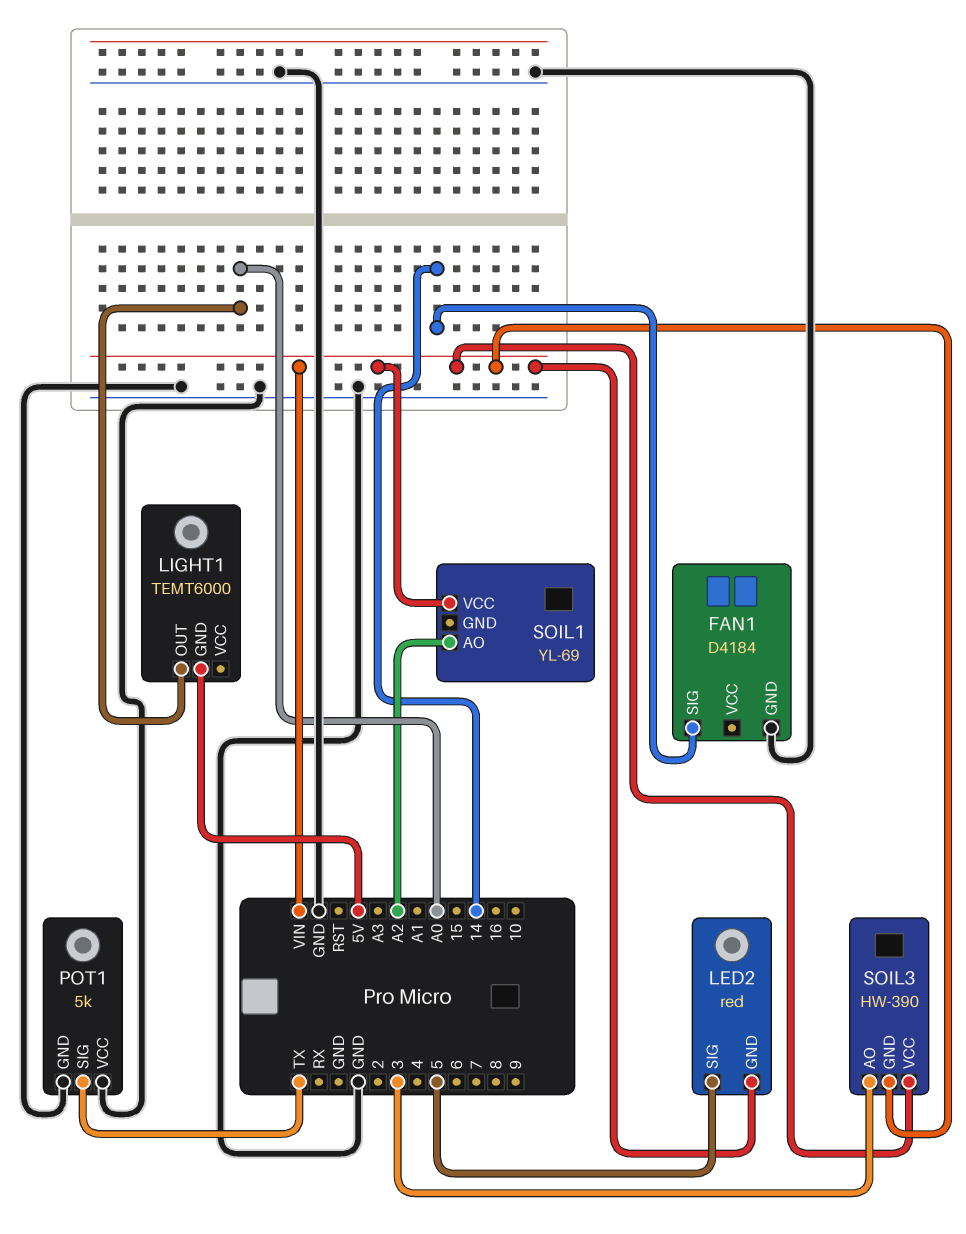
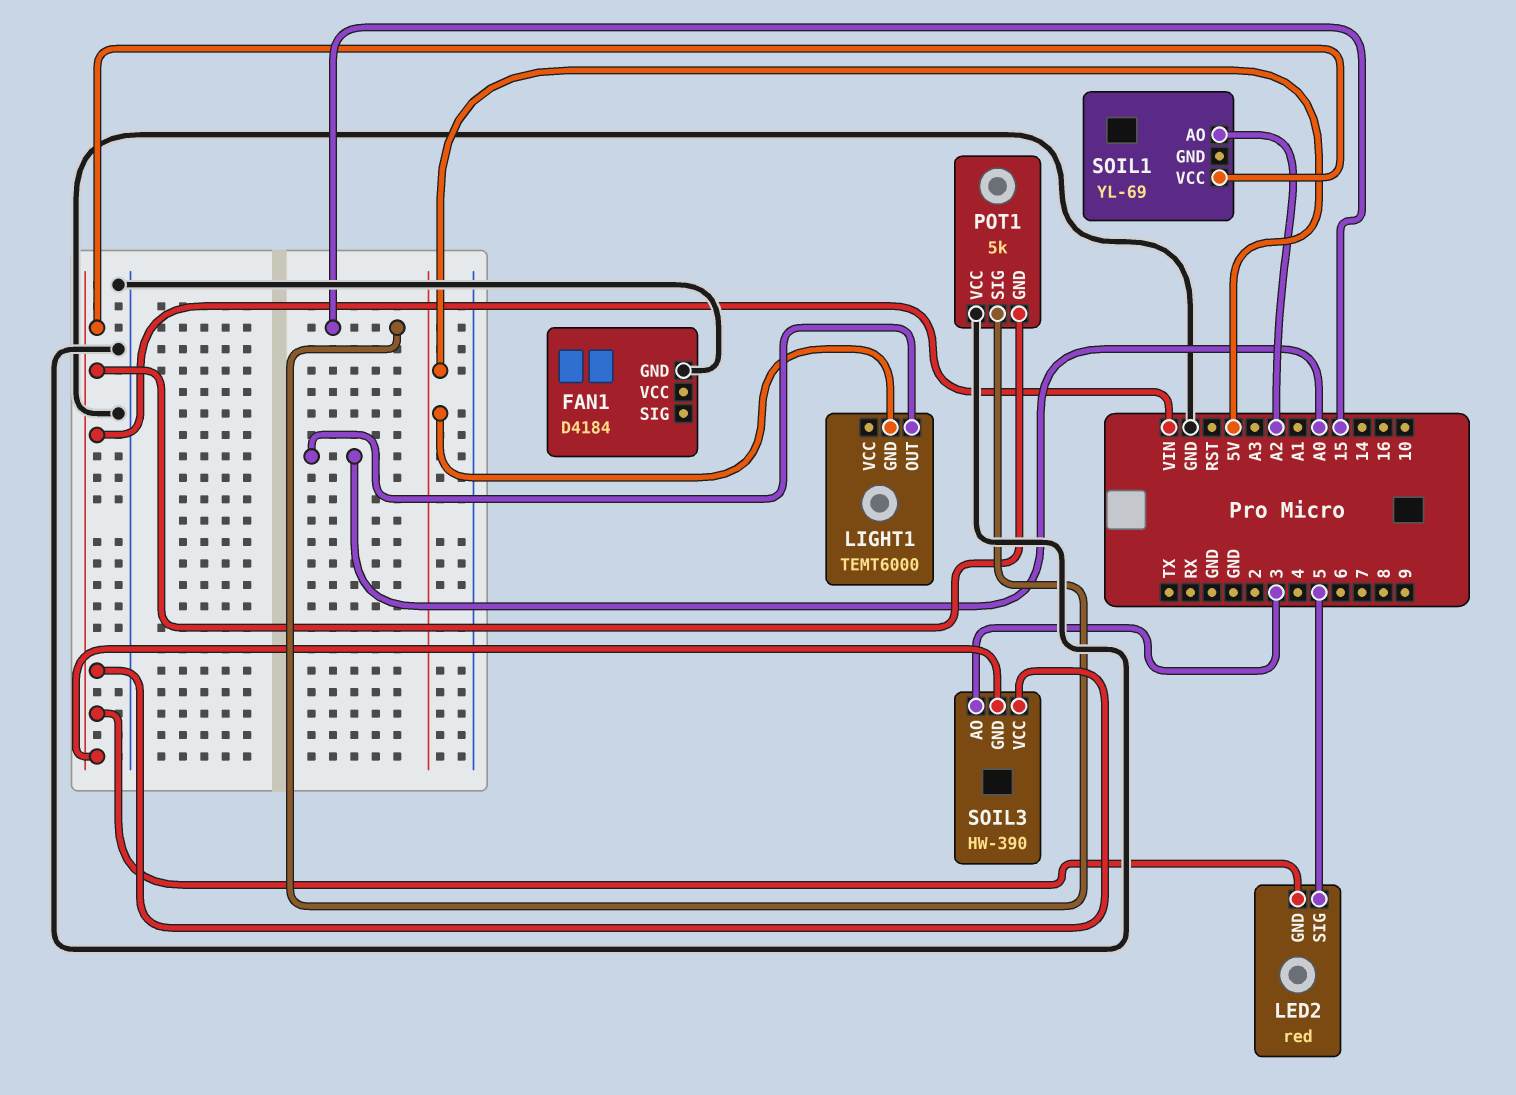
FAN1 pin SIG: 14 -> none
POT1 pin GND: GND -> VIN
POT1 pin SIG: TX -> 15

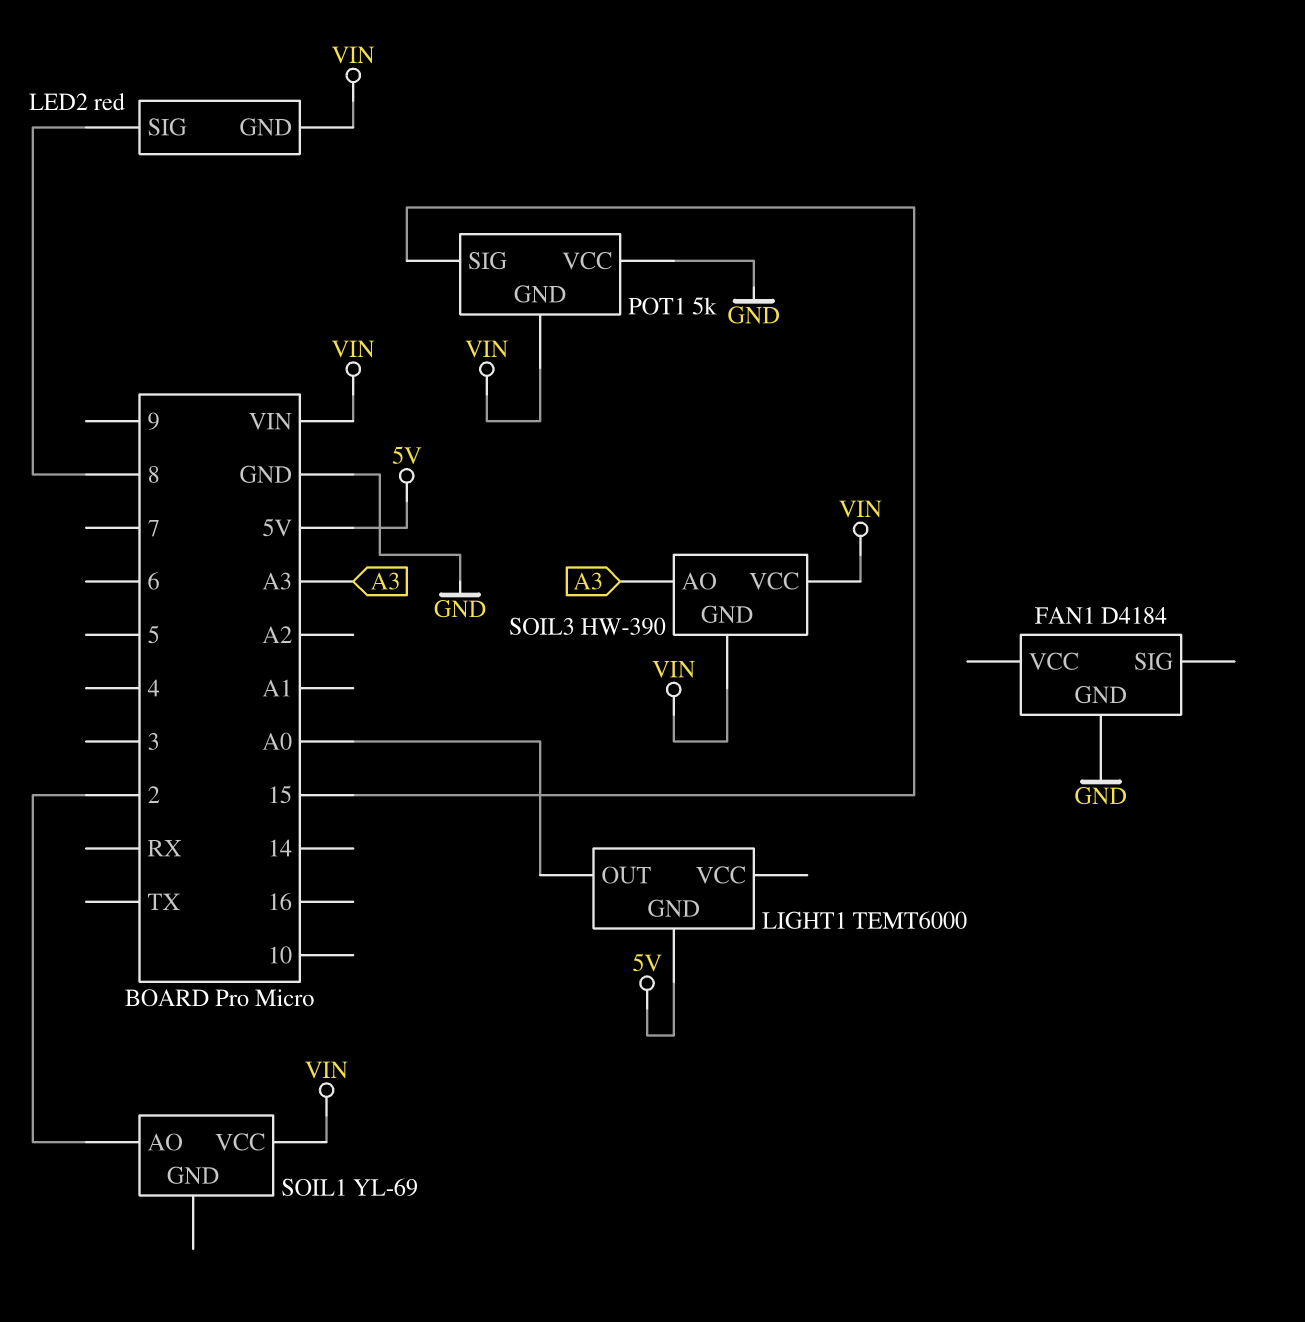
LED2 pin SIG: 5 -> 8
SOIL1 pin AO: A2 -> 2
SOIL3 pin AO: 3 -> A3

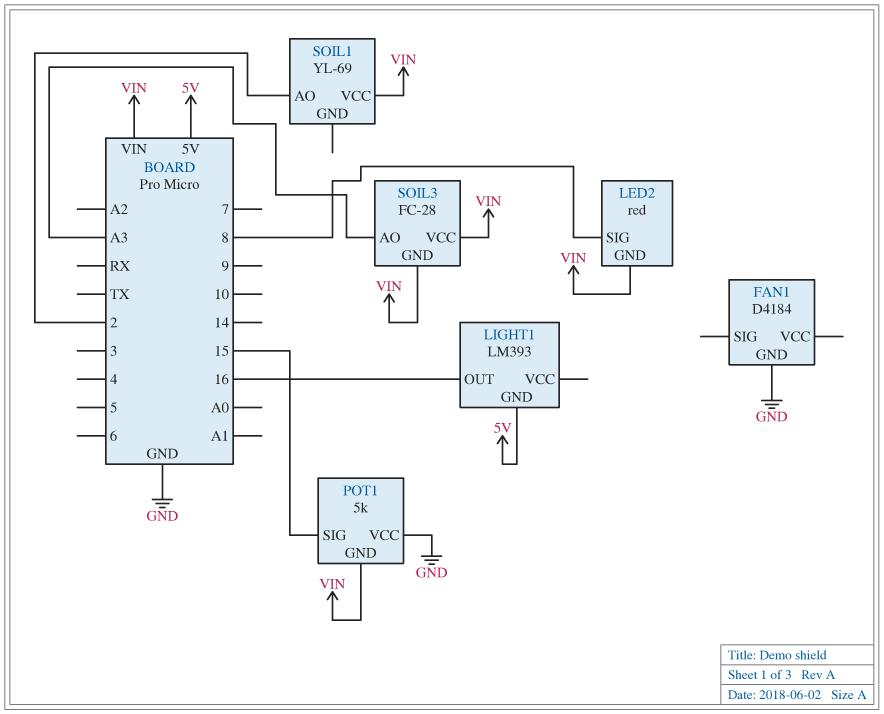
LIGHT1: TEMT6000 -> LM393
LIGHT1 pin OUT: A0 -> 16
SOIL3: HW-390 -> FC-28

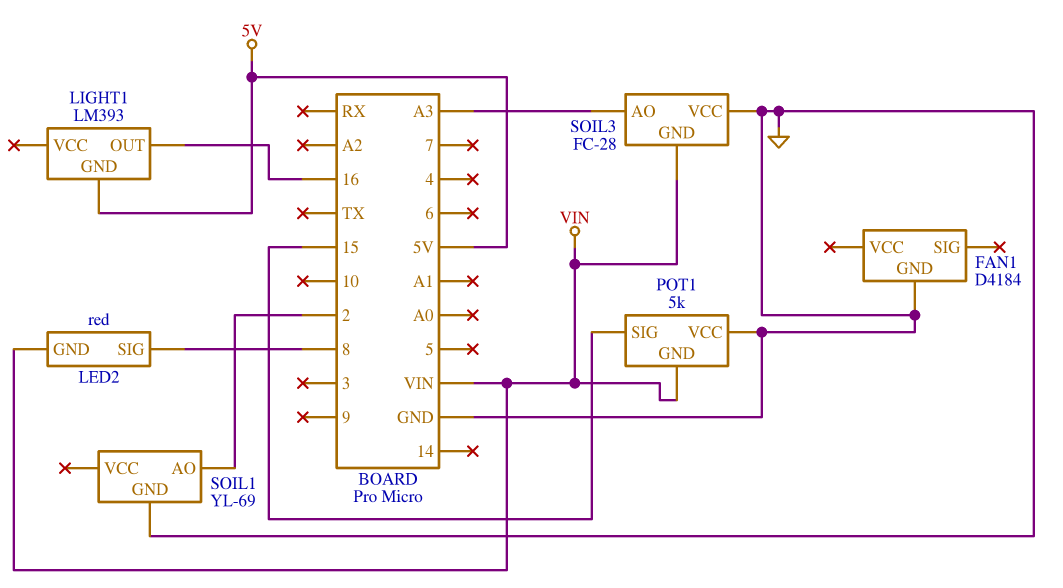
SOIL1 pin GND: none -> GND
SOIL1 pin VCC: VIN -> none
SOIL3 pin VCC: VIN -> GND

